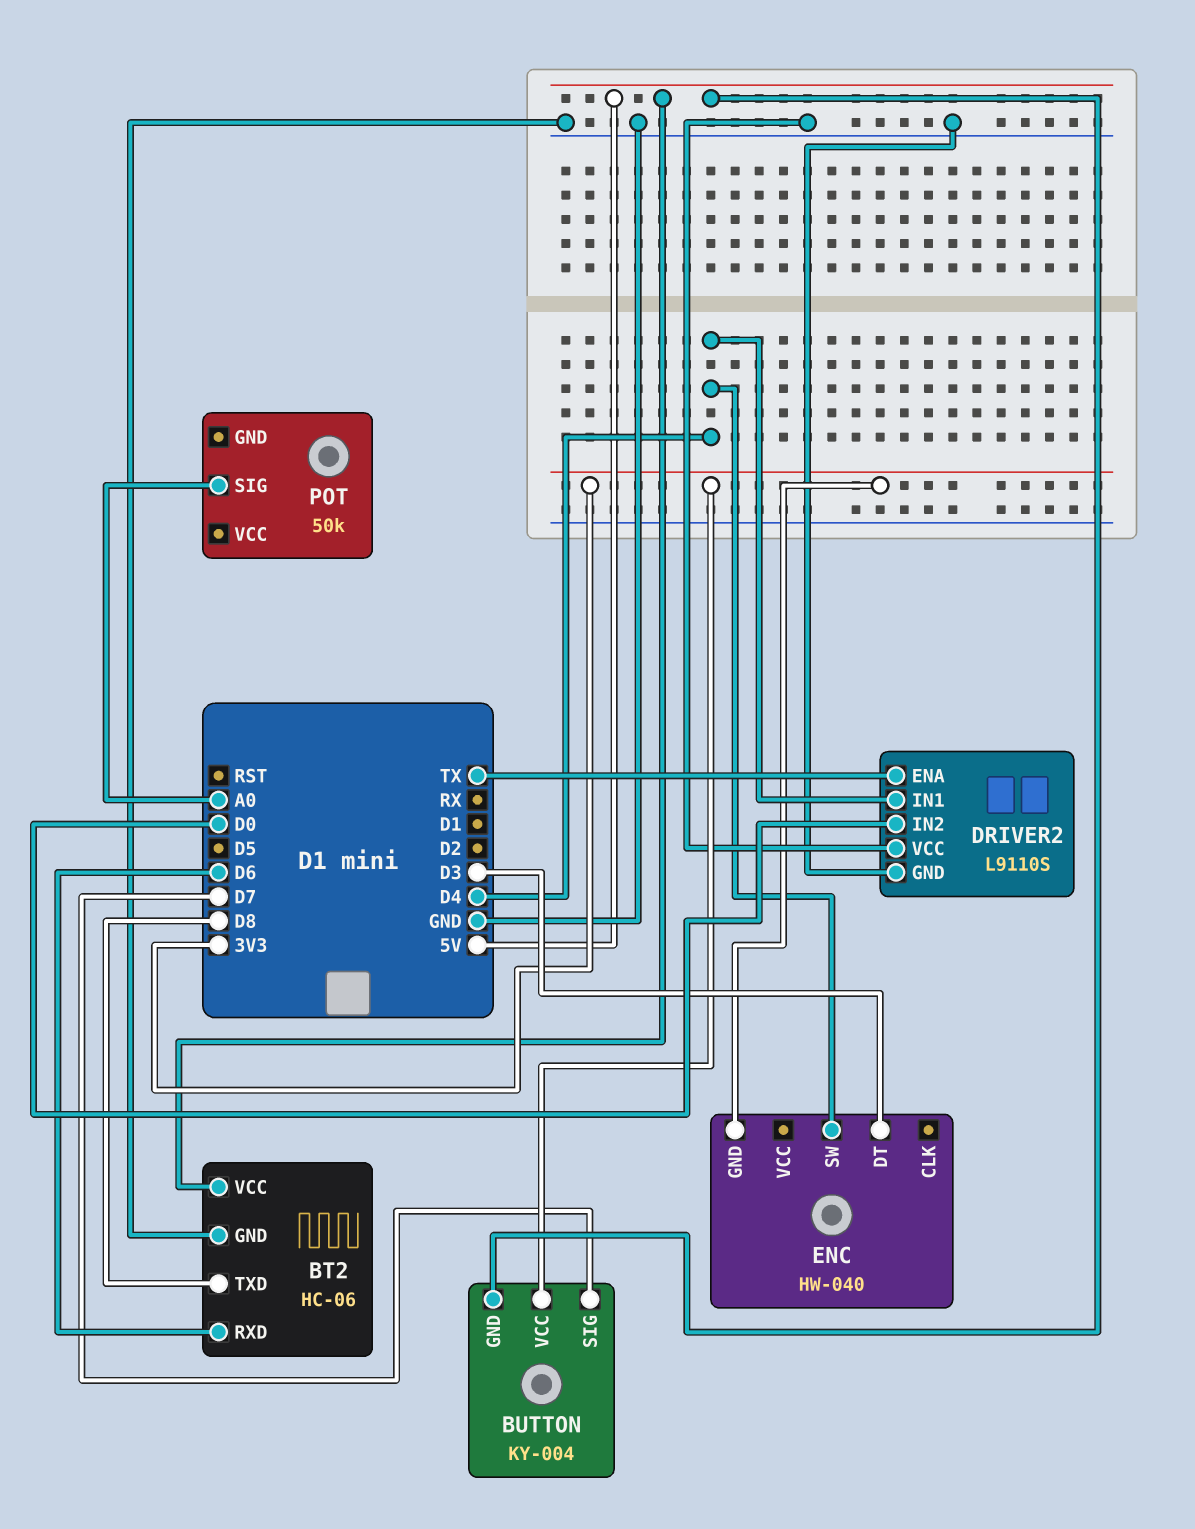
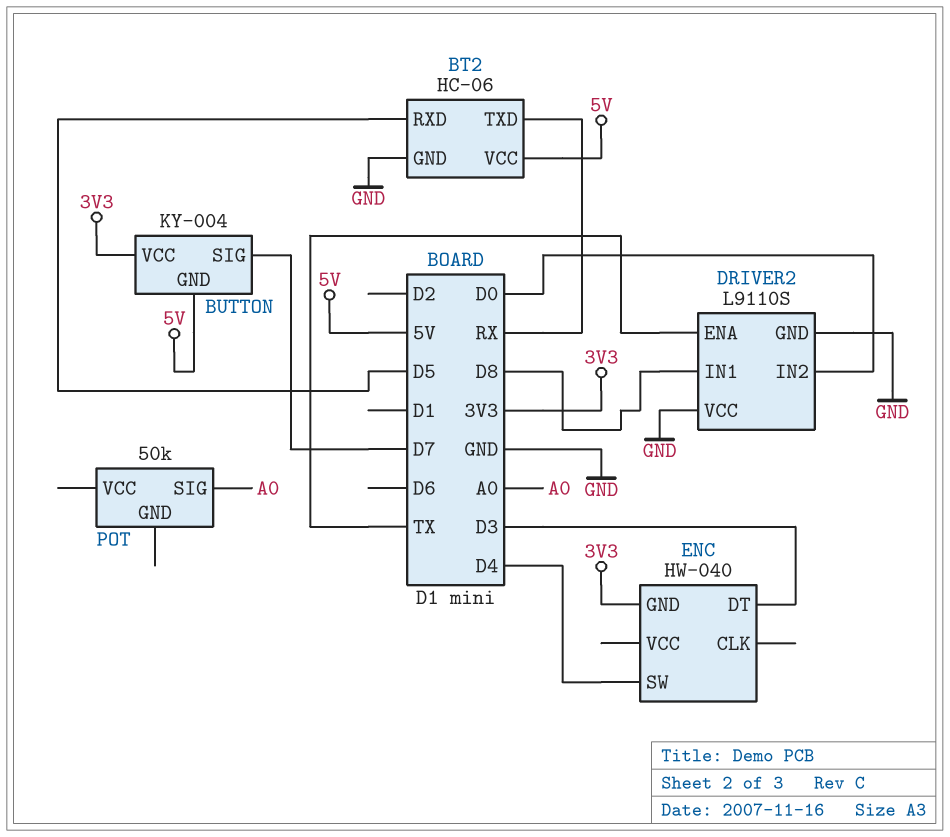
BT2 pin RXD: D6 -> D5
BT2 pin TXD: D8 -> RX
DRIVER2 pin IN1: D4 -> D8

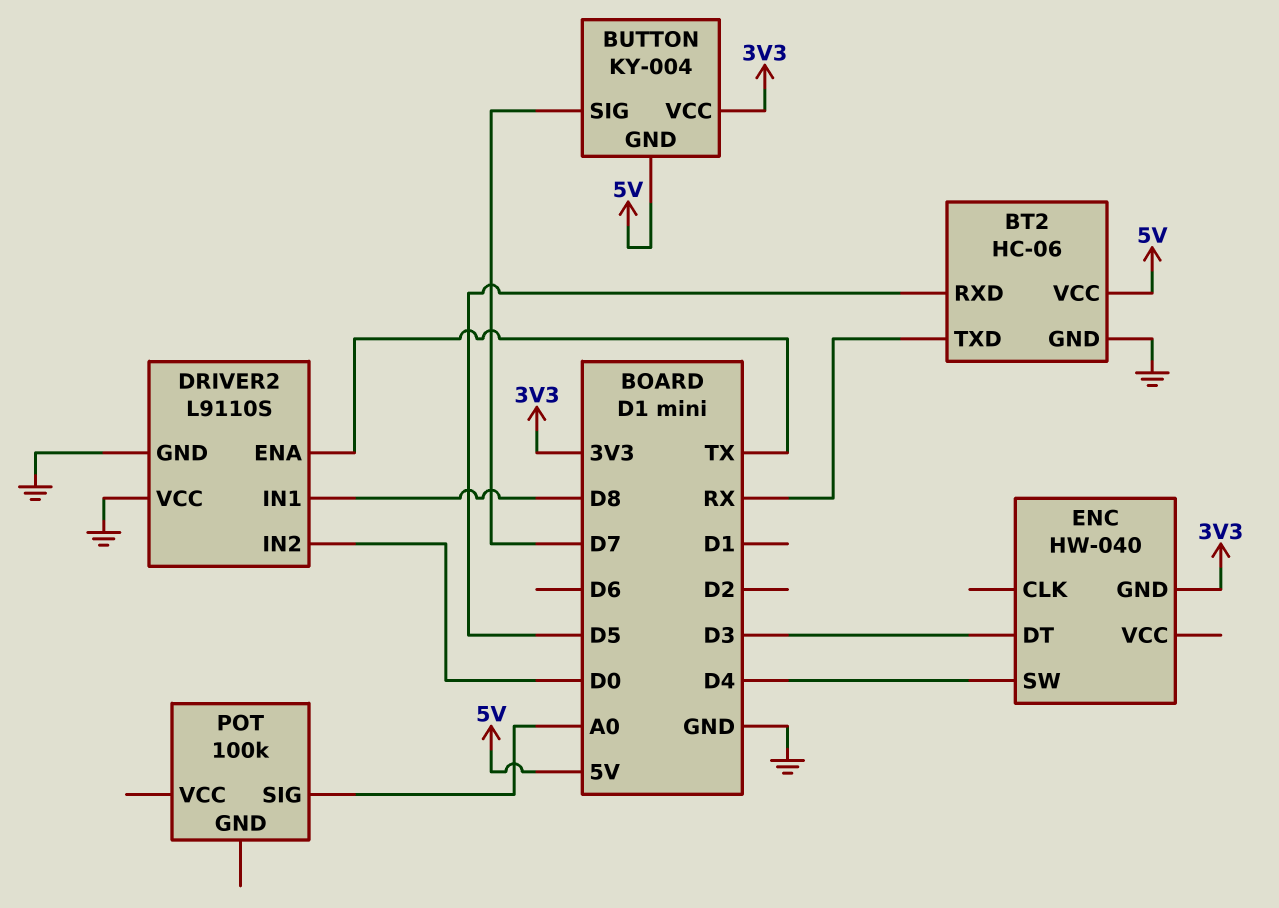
POT: 50k -> 100k

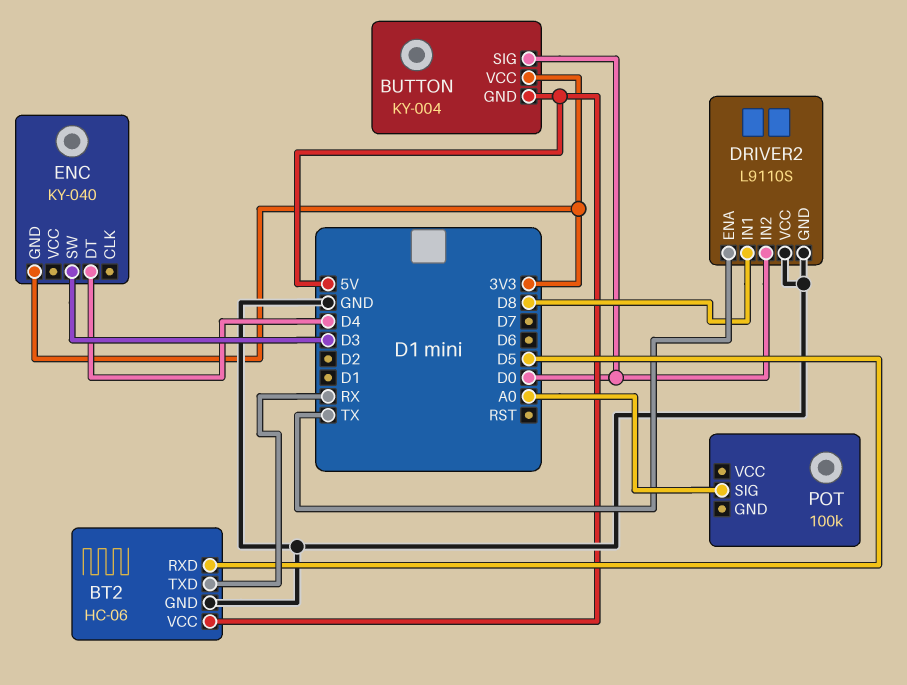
BUTTON pin SIG: D7 -> D0
ENC: HW-040 -> KY-040
ENC pin DT: D3 -> D4
ENC pin SW: D4 -> D3

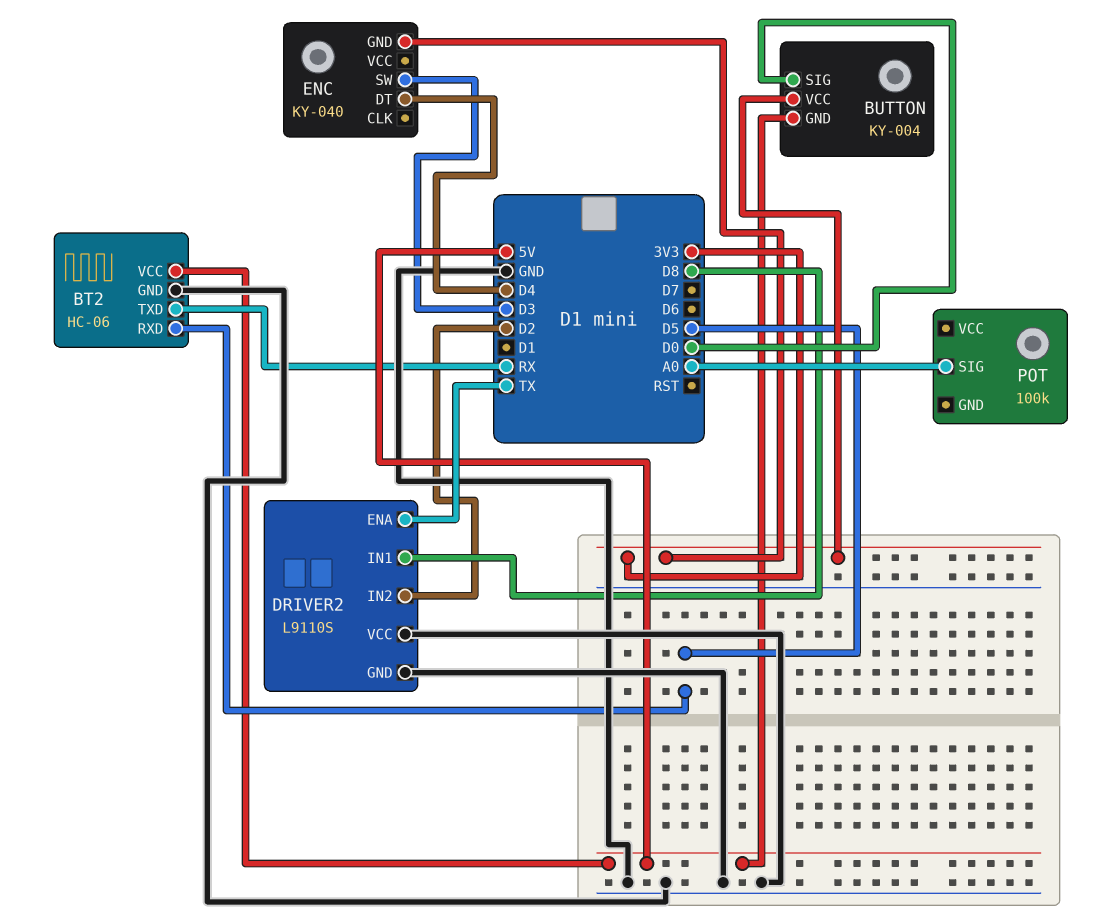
DRIVER2 pin IN2: D0 -> D2

